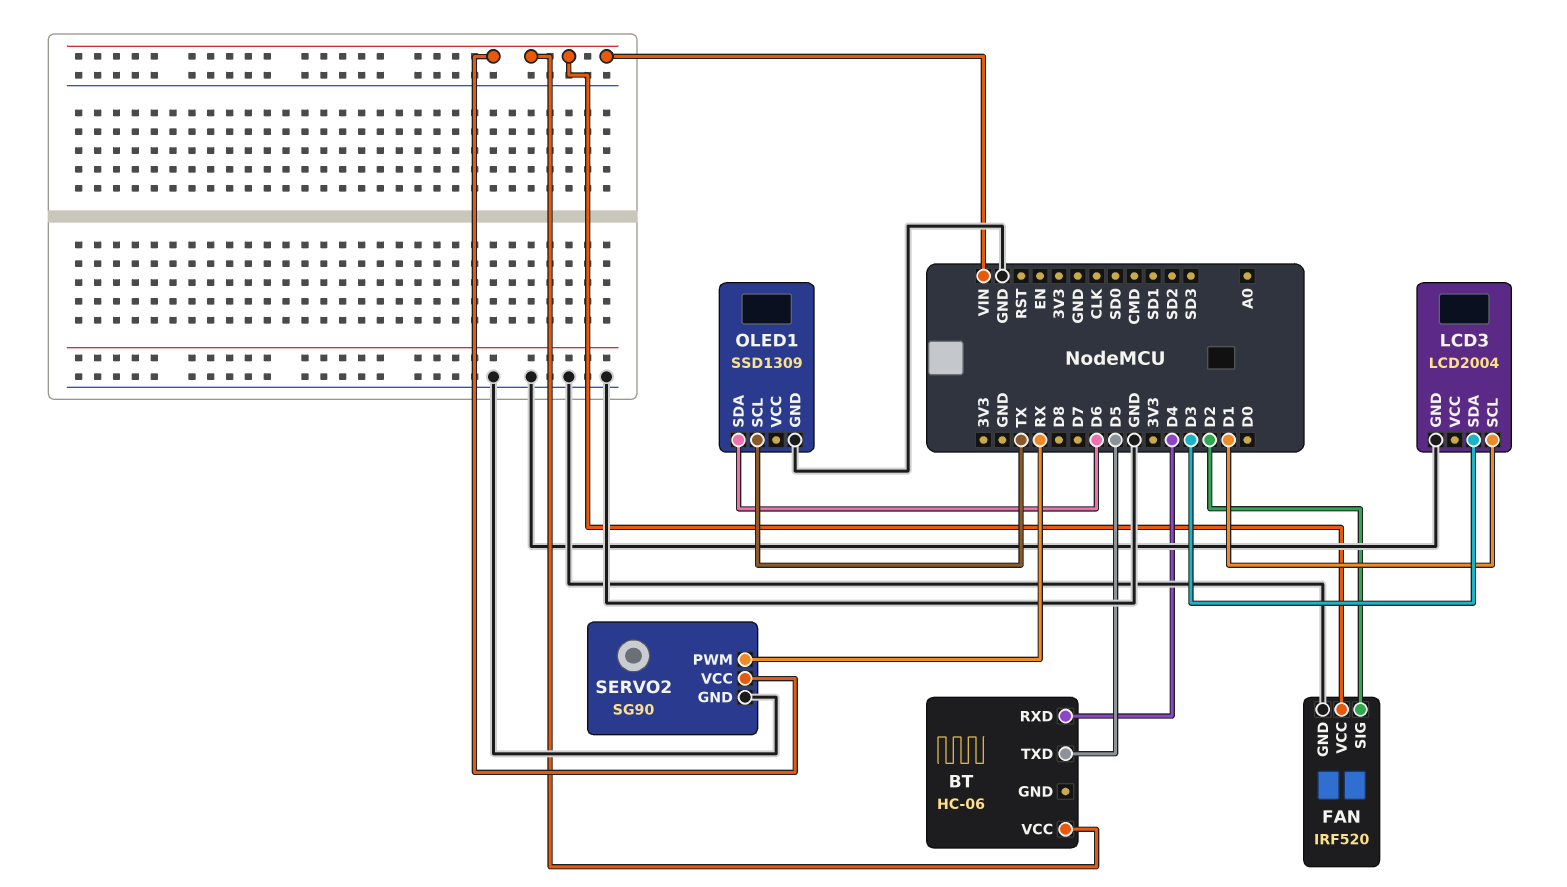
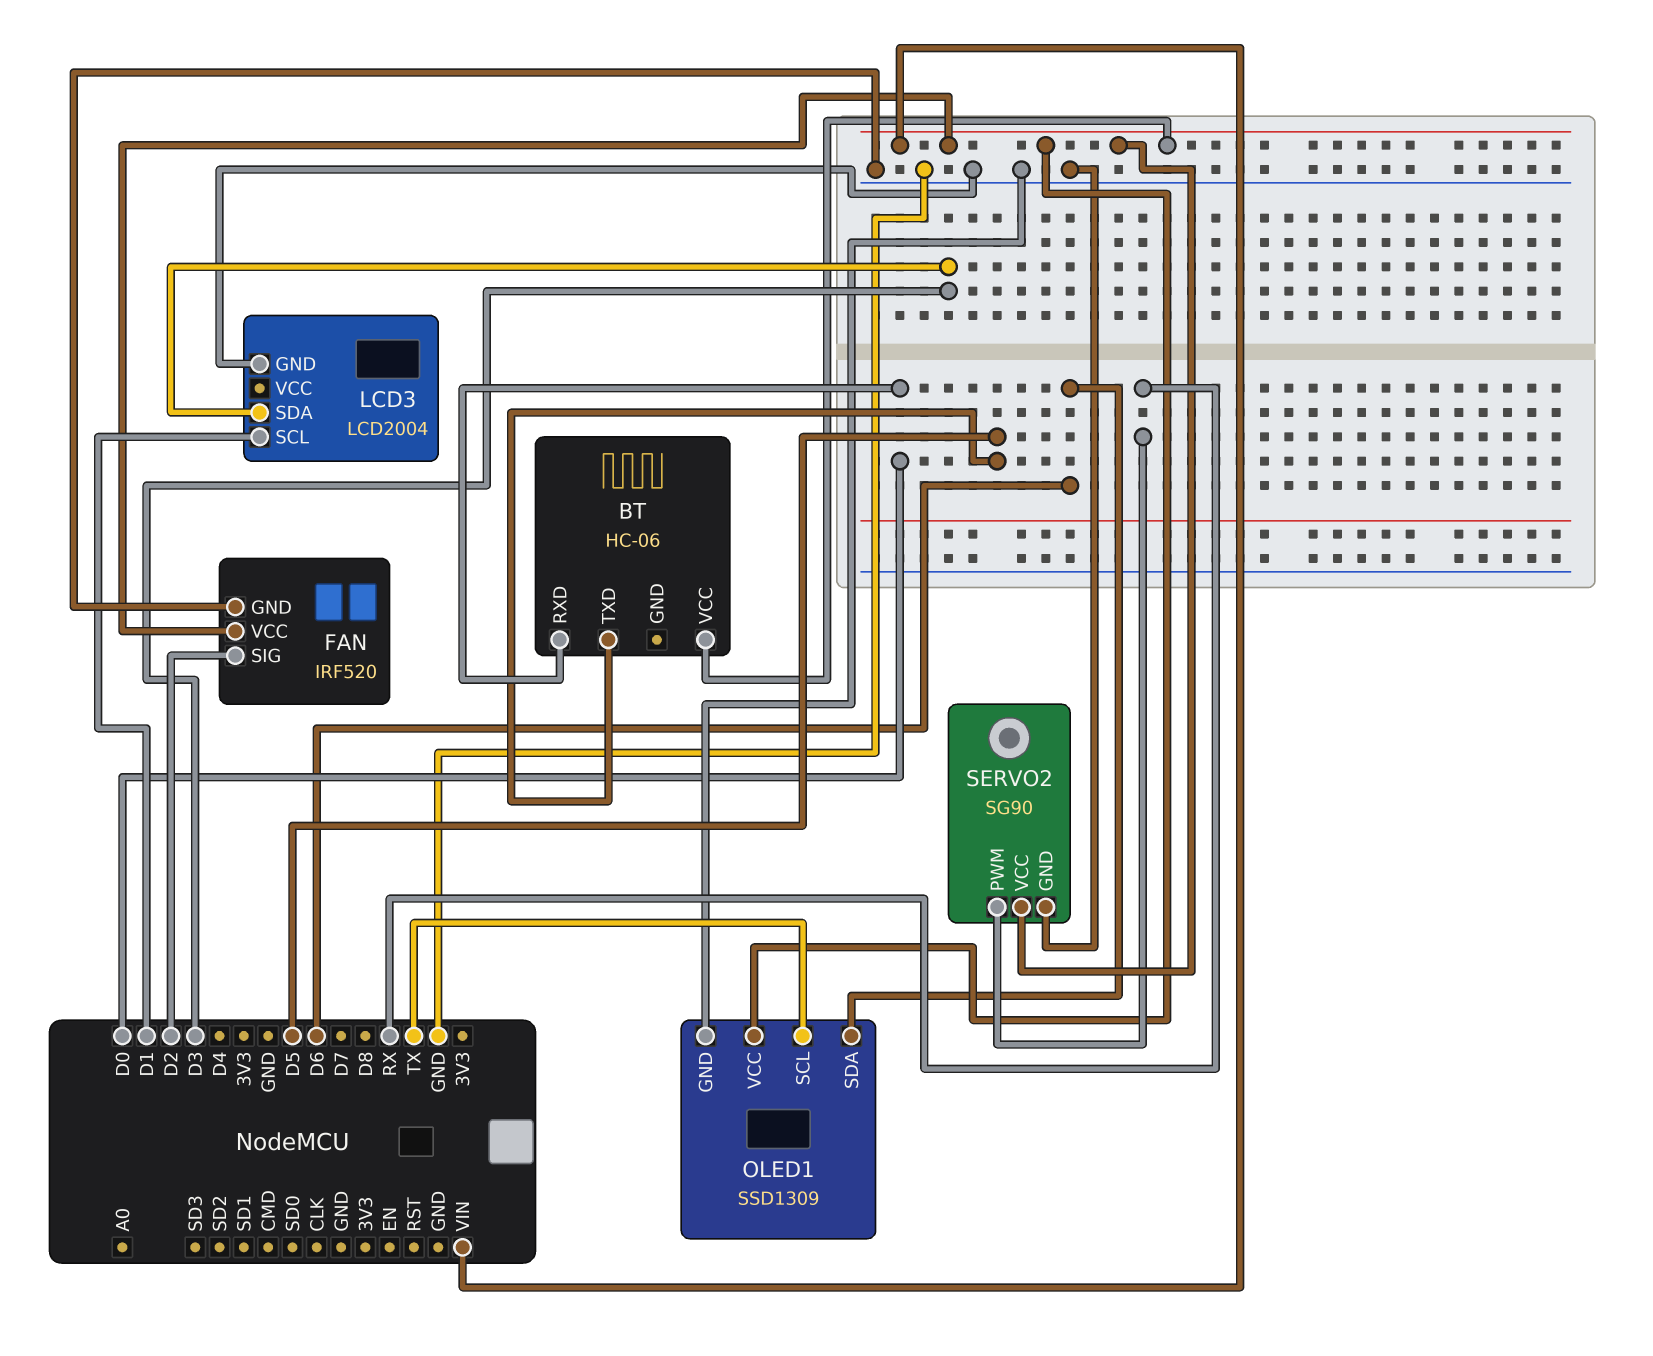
BT pin RXD: D4 -> D0
OLED1 pin VCC: none -> VIN

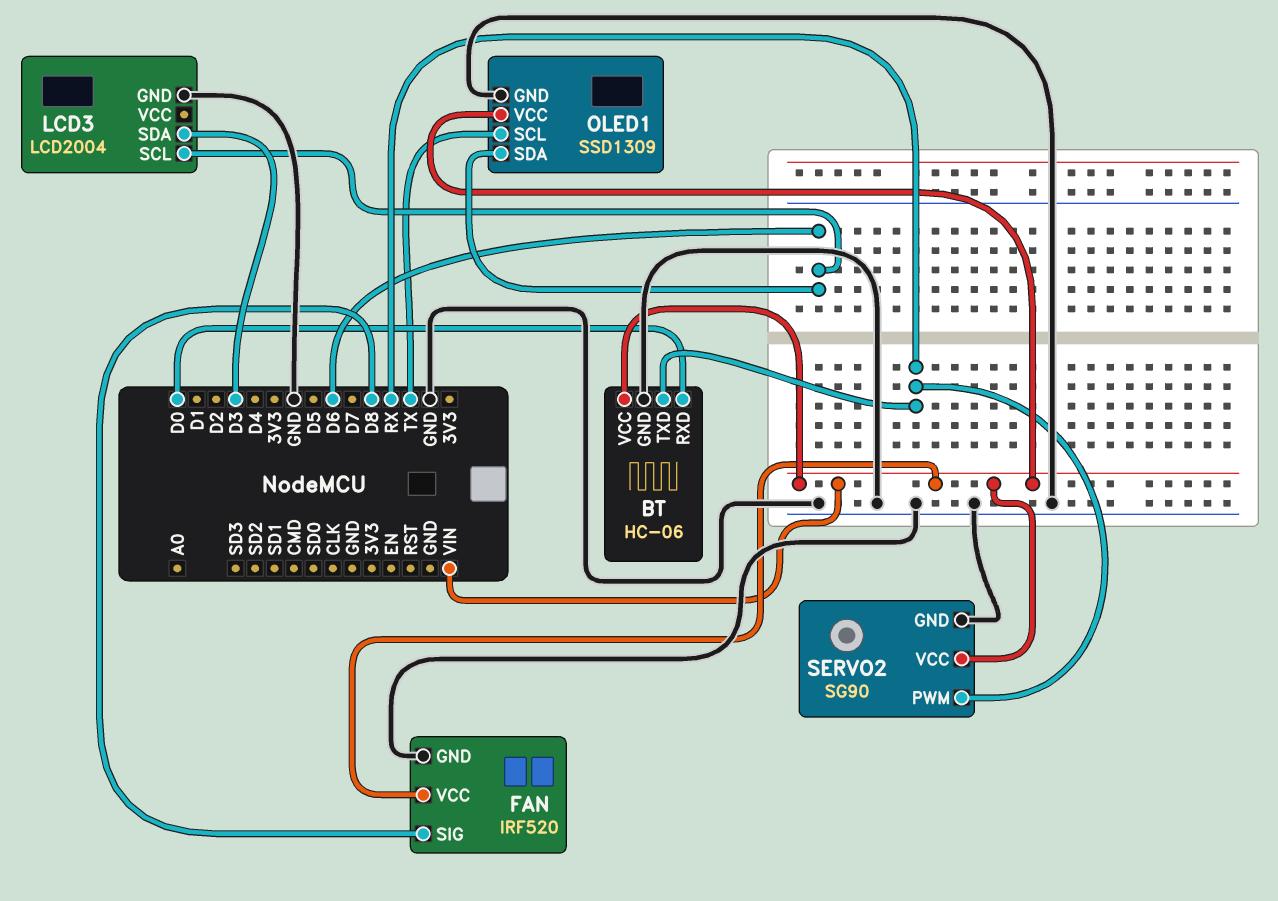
BT pin GND: none -> GND
BT pin TXD: D5 -> RX
FAN pin SIG: D2 -> D8
LCD3 pin SCL: D1 -> D6

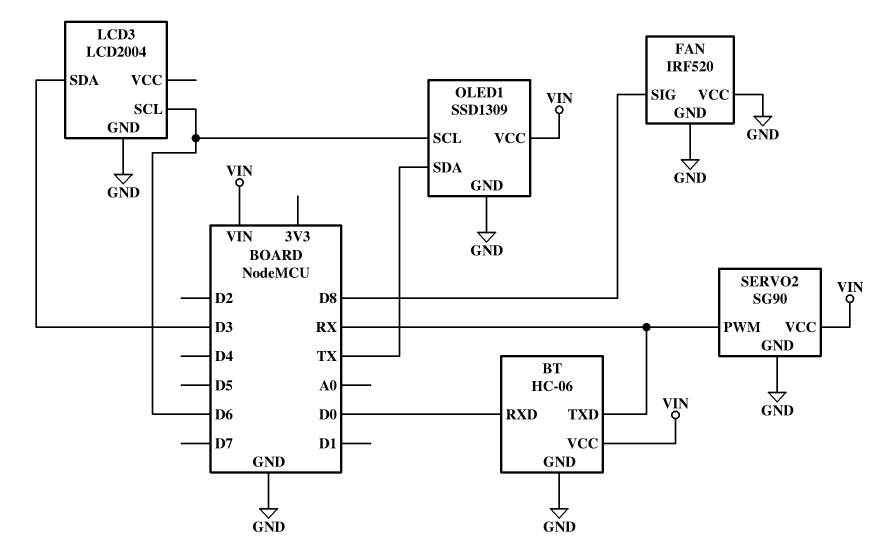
FAN pin VCC: VIN -> GND
OLED1 pin SCL: TX -> D6
OLED1 pin SDA: D6 -> TX

